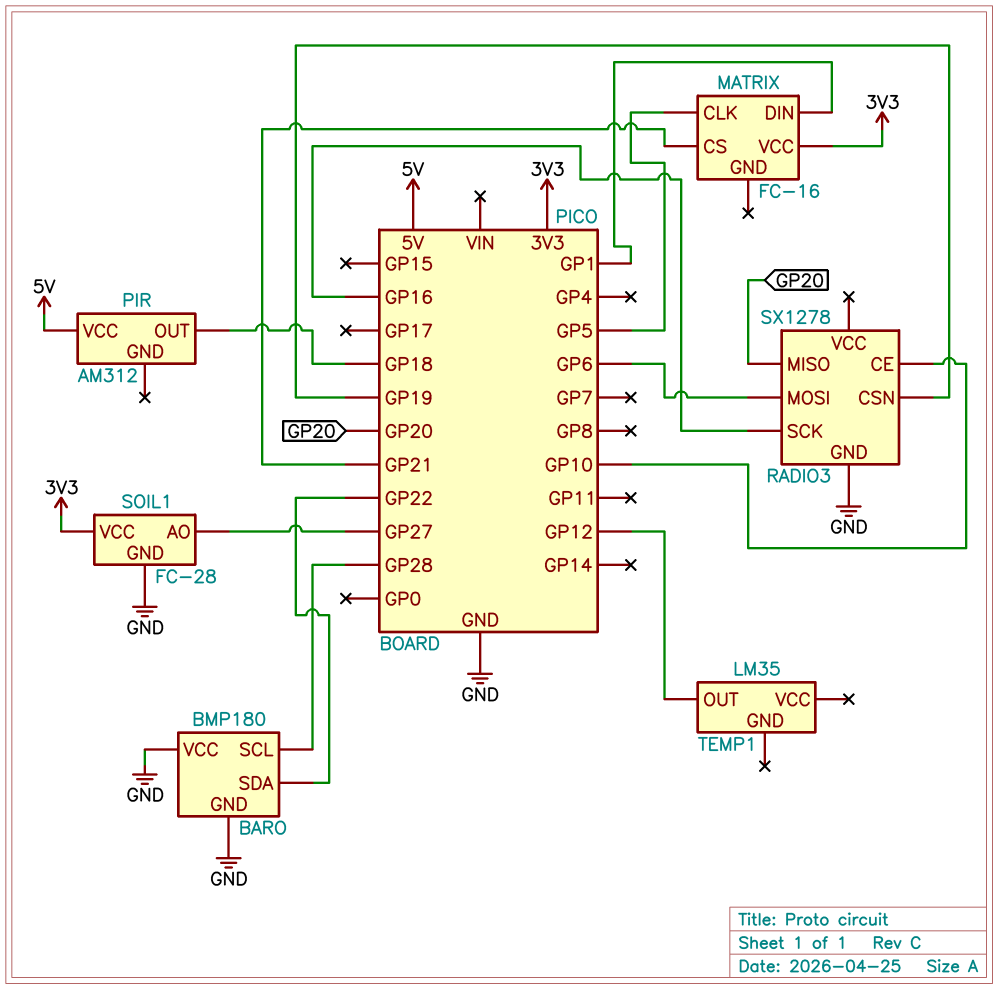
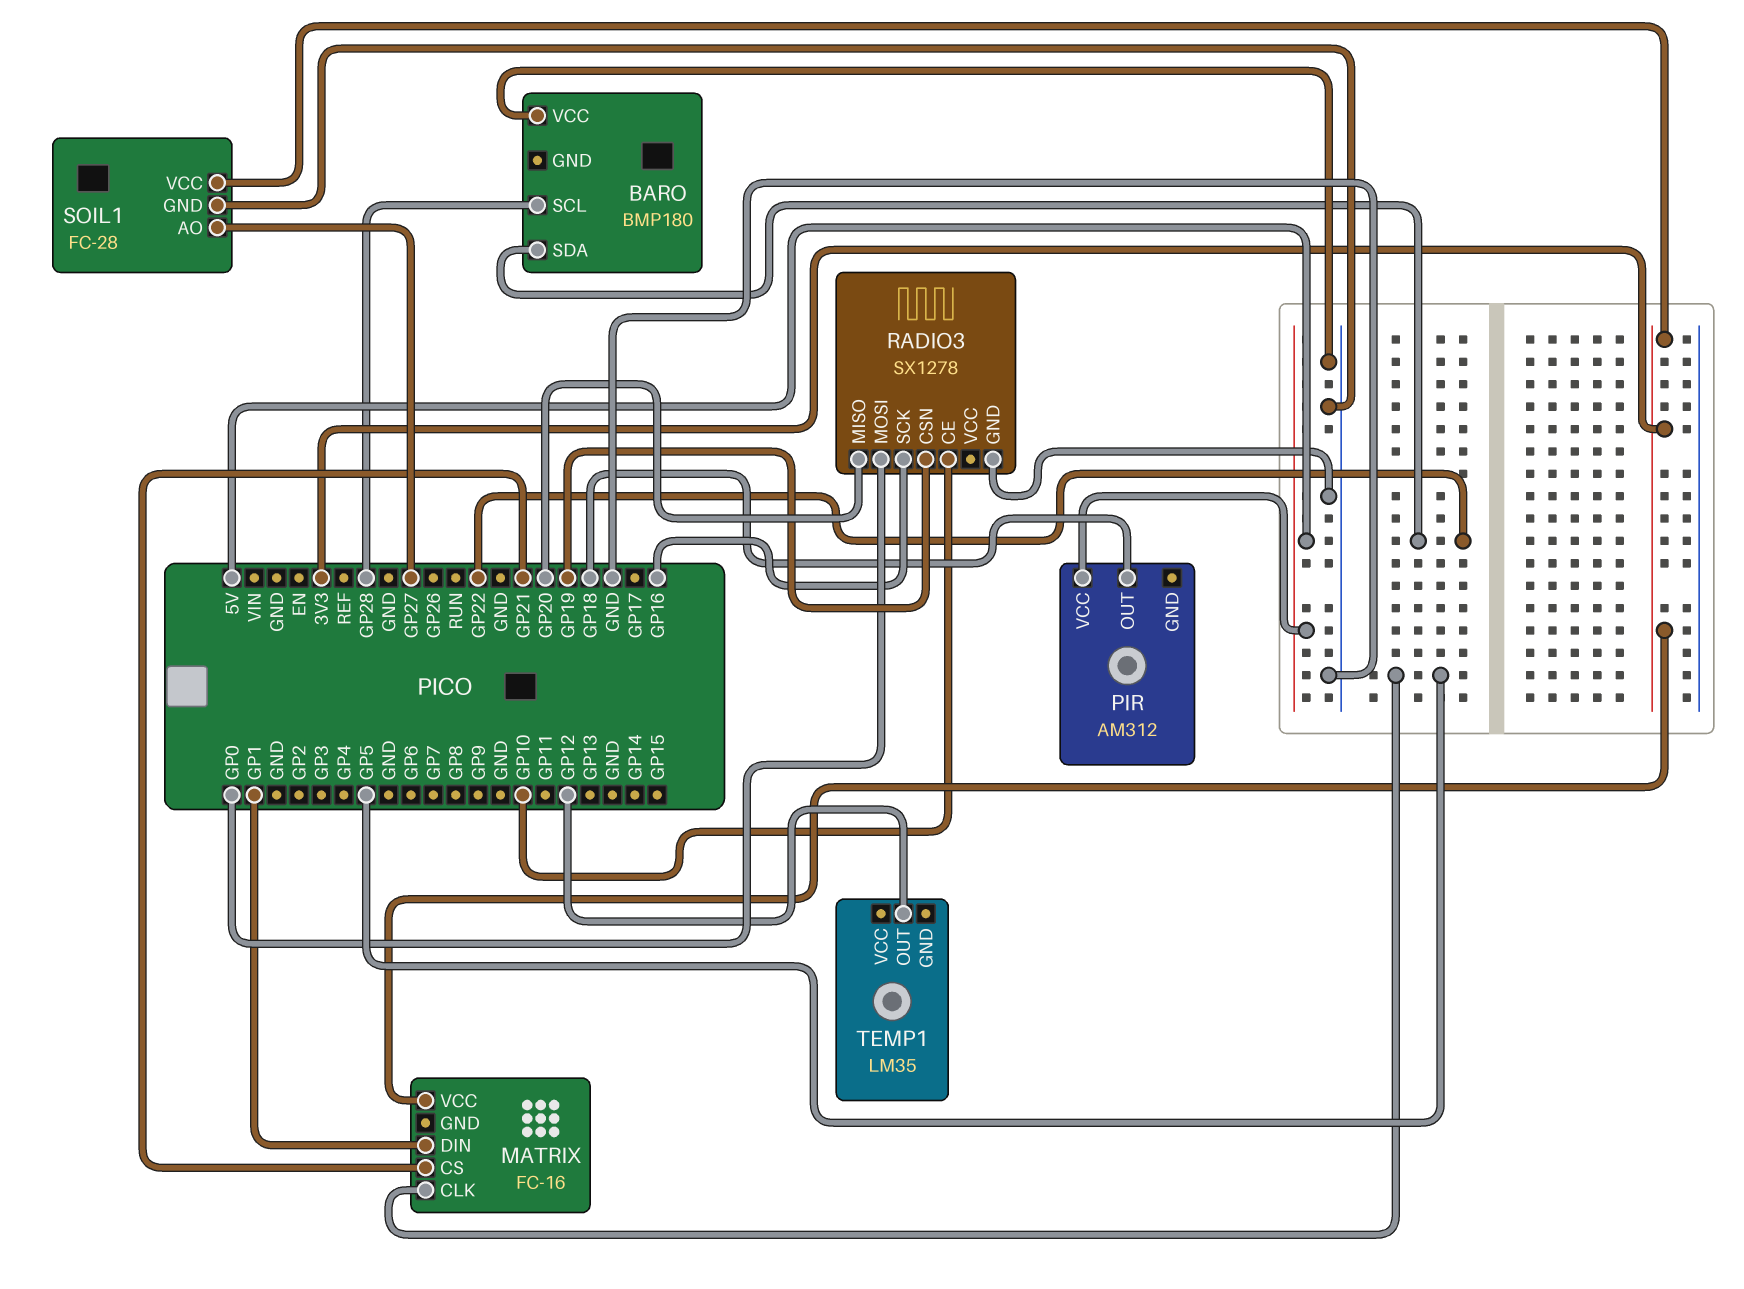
BARO pin GND: GND -> none
RADIO3 pin MOSI: GP6 -> GP0

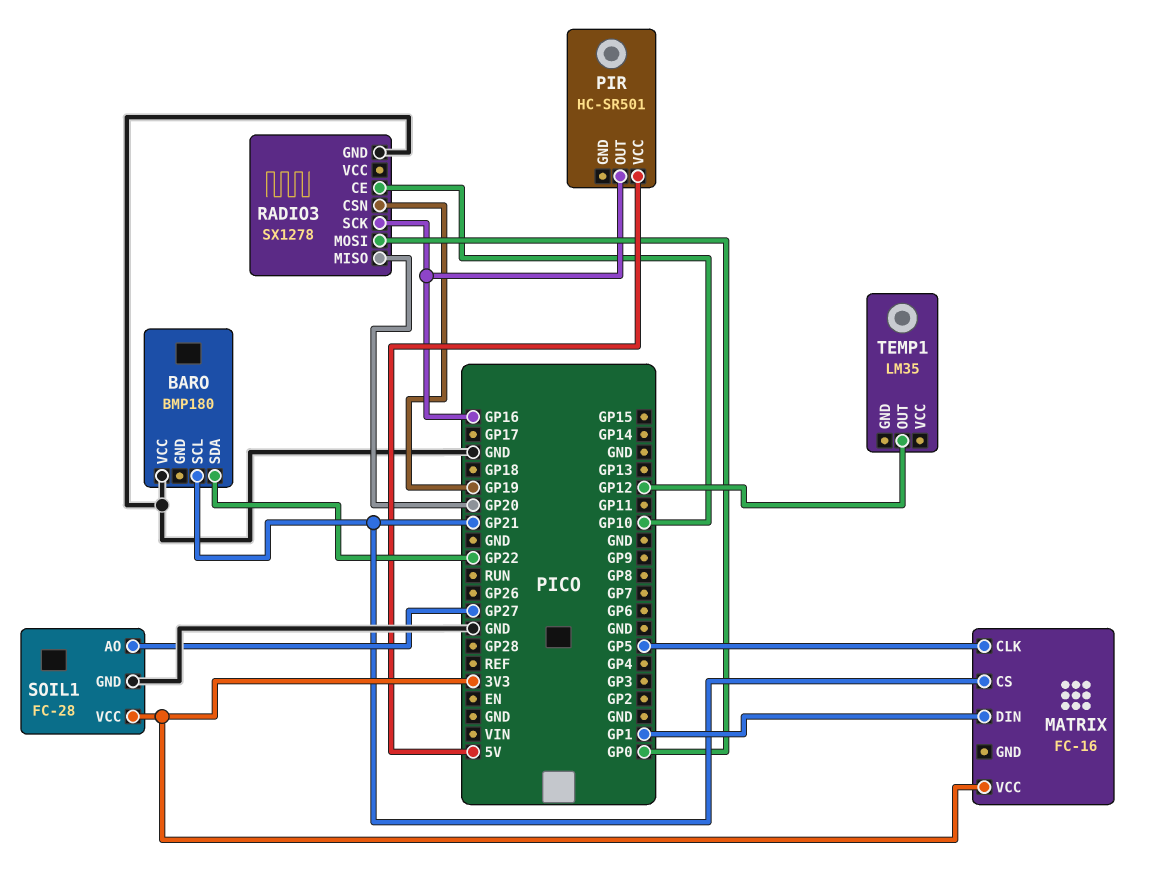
BARO pin SCL: GP28 -> GP21
PIR: AM312 -> HC-SR501
PIR pin OUT: GP18 -> GP16

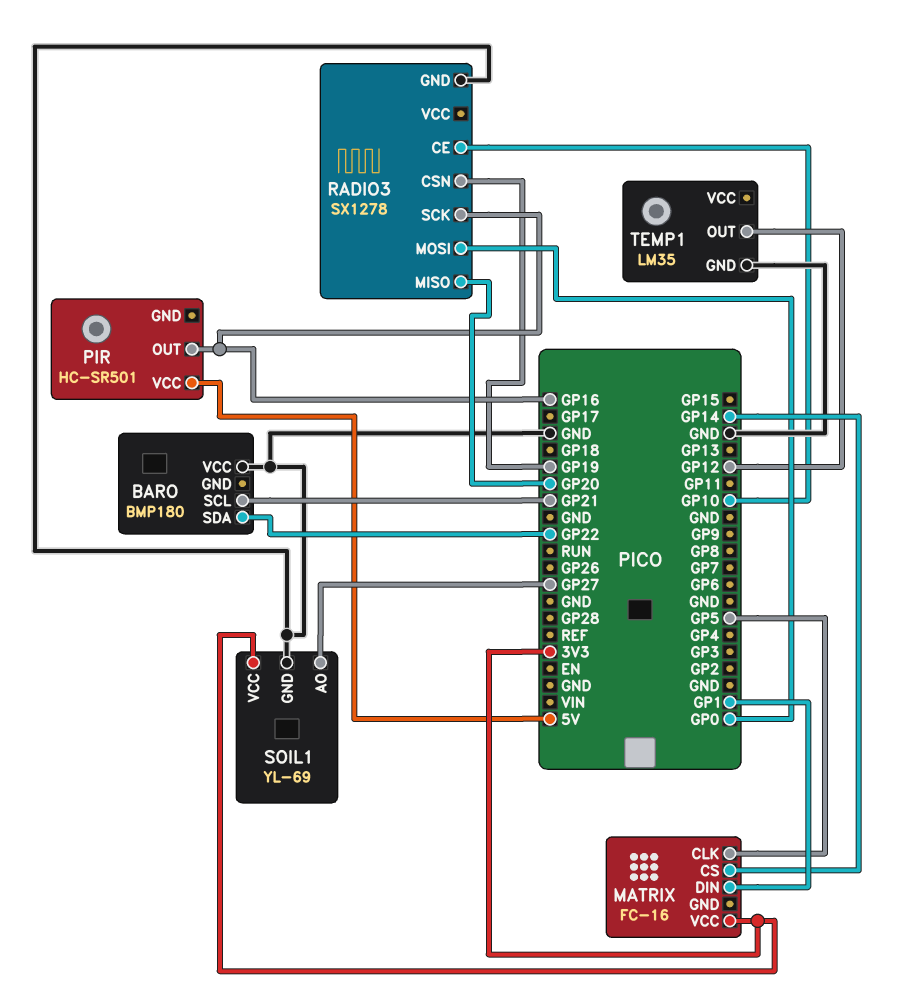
MATRIX pin CS: GP21 -> GP14
SOIL1: FC-28 -> YL-69
TEMP1 pin GND: none -> GND

